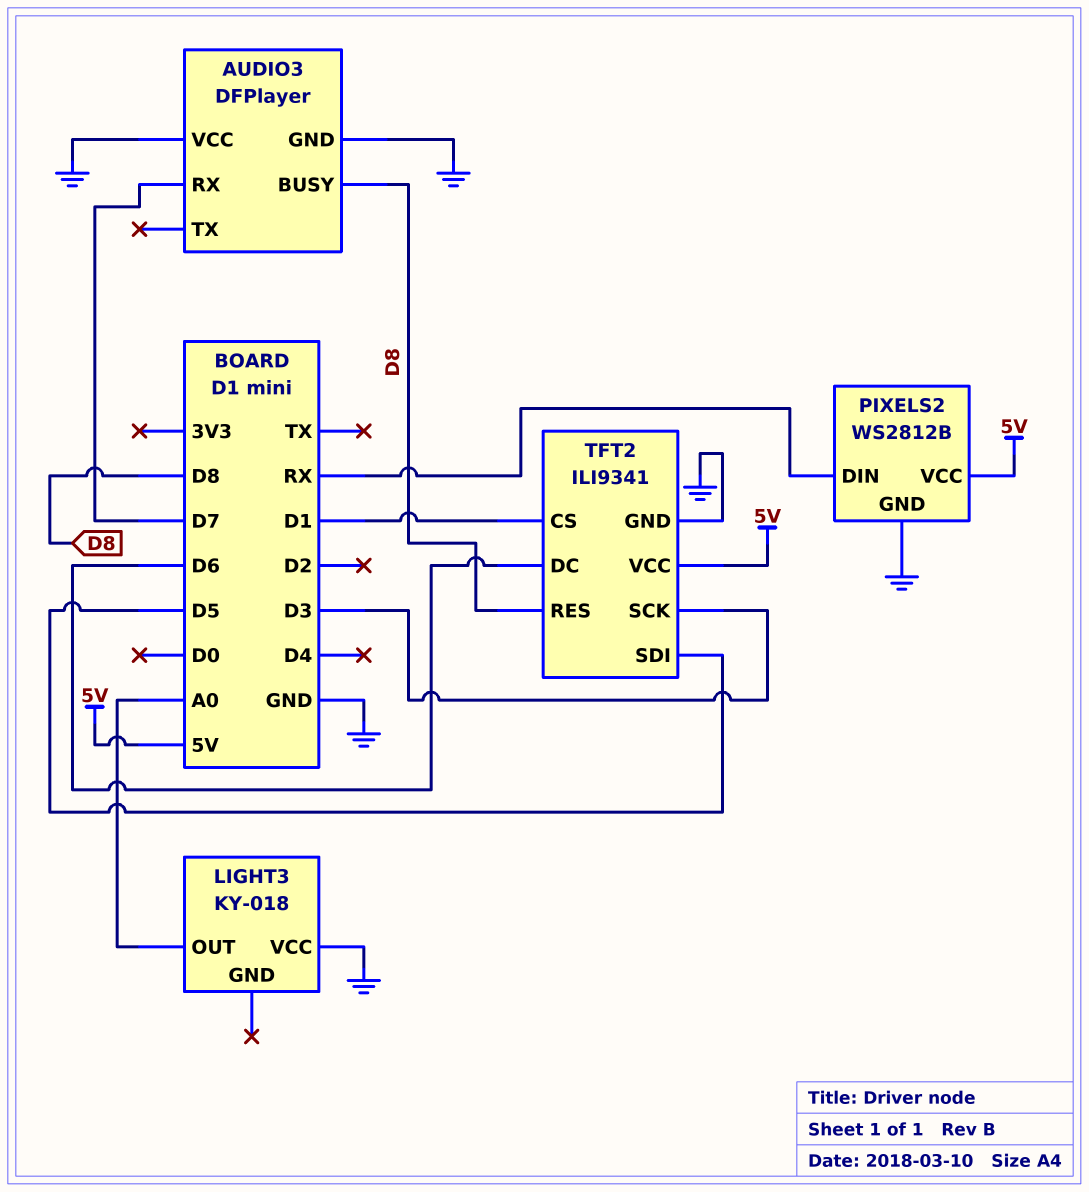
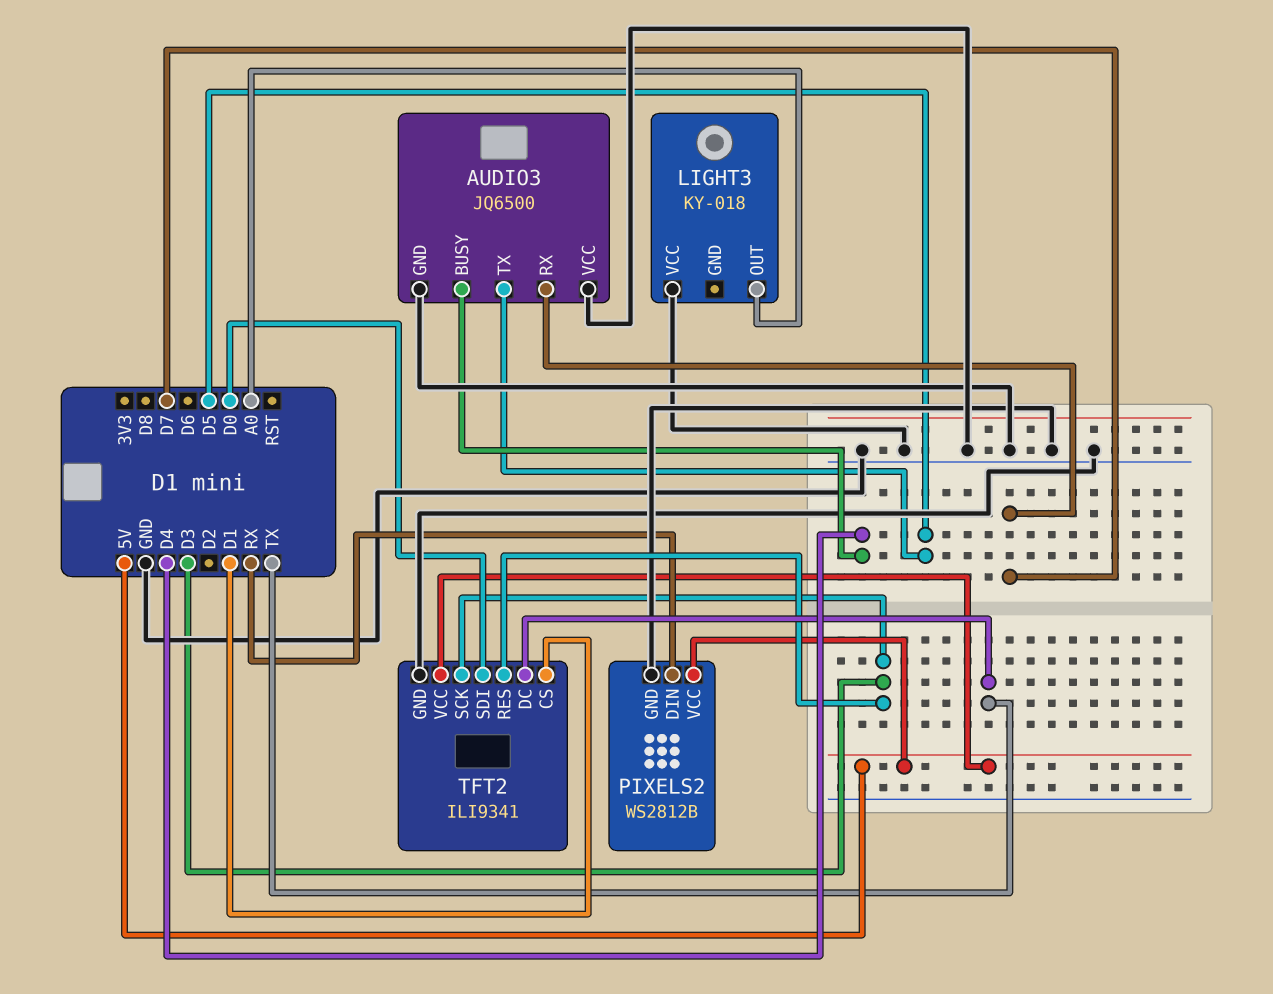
AUDIO3: DFPlayer -> JQ6500
AUDIO3 pin BUSY: D8 -> D4
AUDIO3 pin TX: none -> D5
TFT2 pin DC: D6 -> TX
TFT2 pin RES: D8 -> D3
TFT2 pin SDI: D5 -> D0

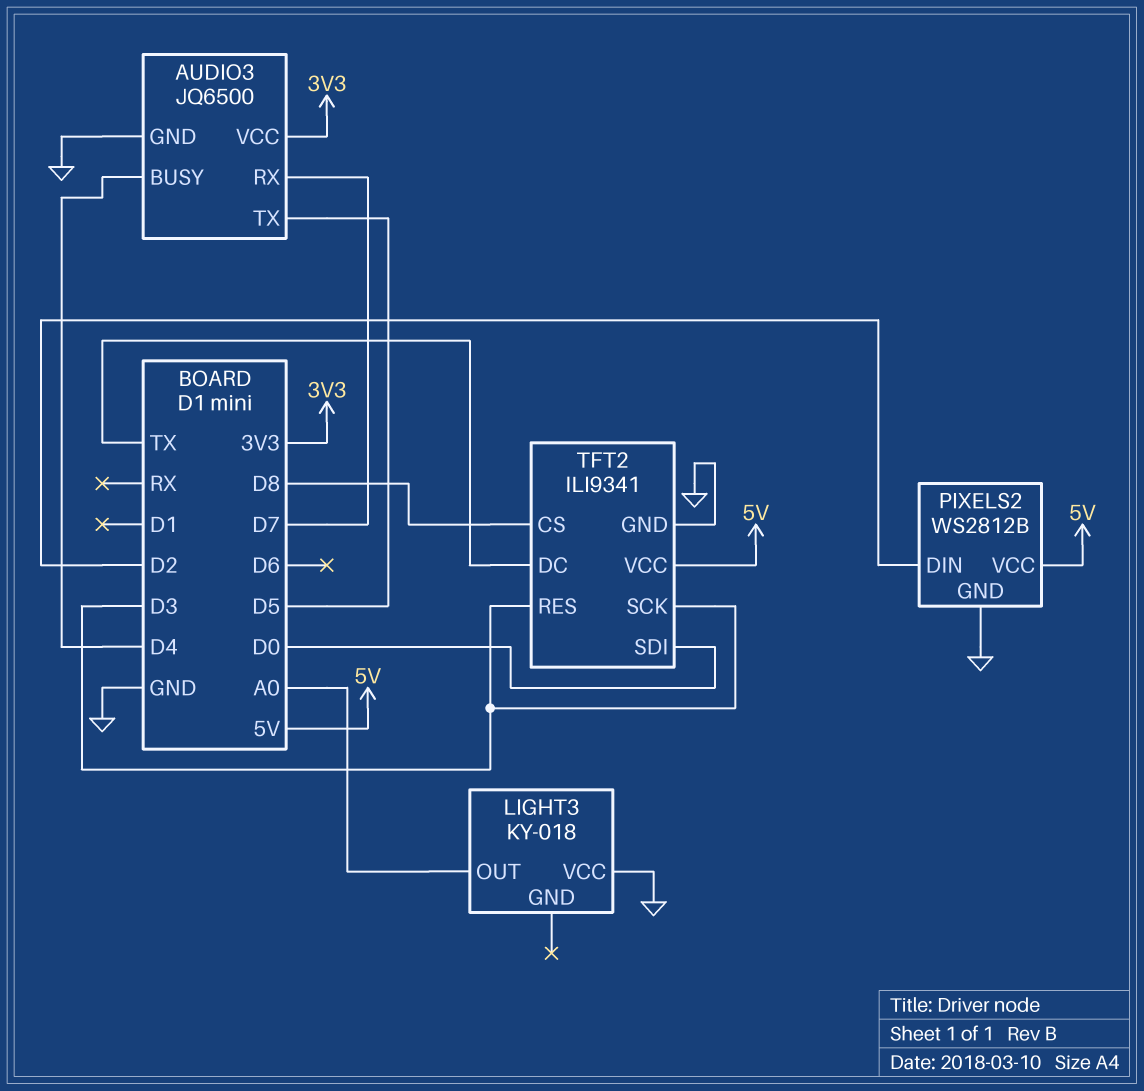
AUDIO3 pin VCC: GND -> 3V3
PIXELS2 pin DIN: RX -> D2
TFT2 pin CS: D1 -> D8

